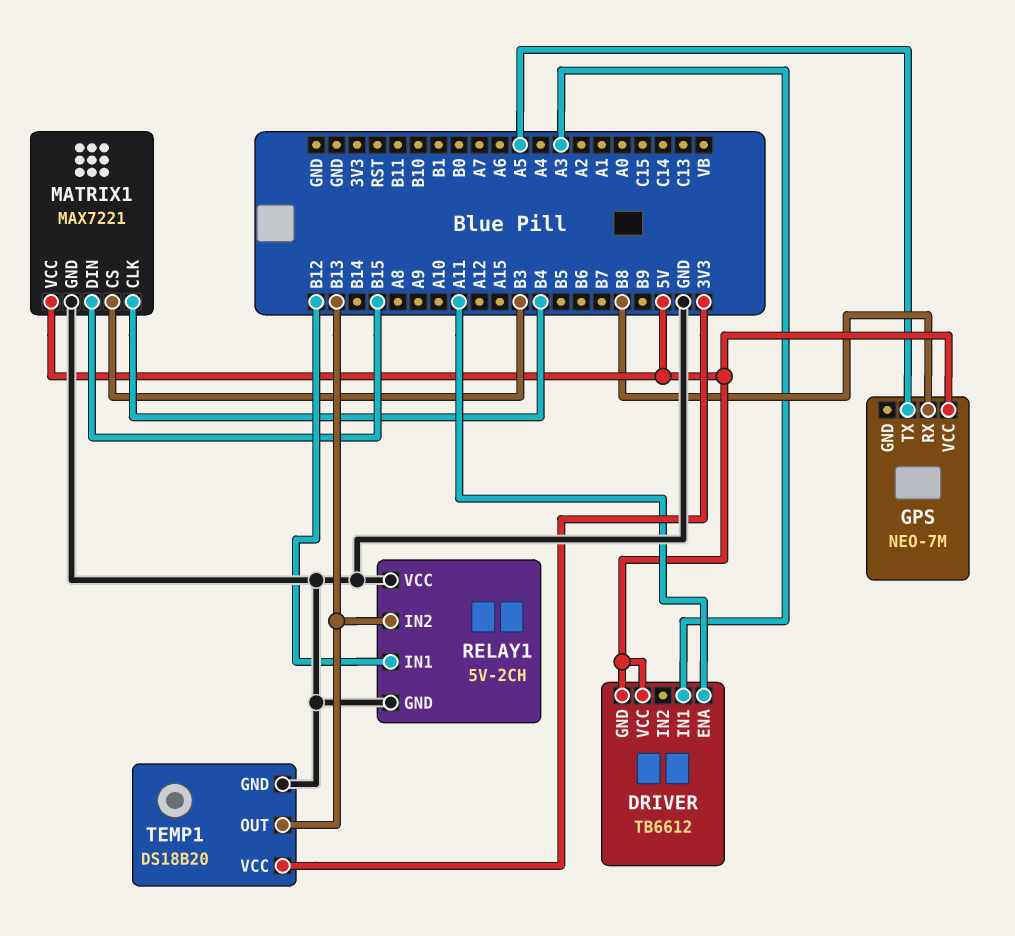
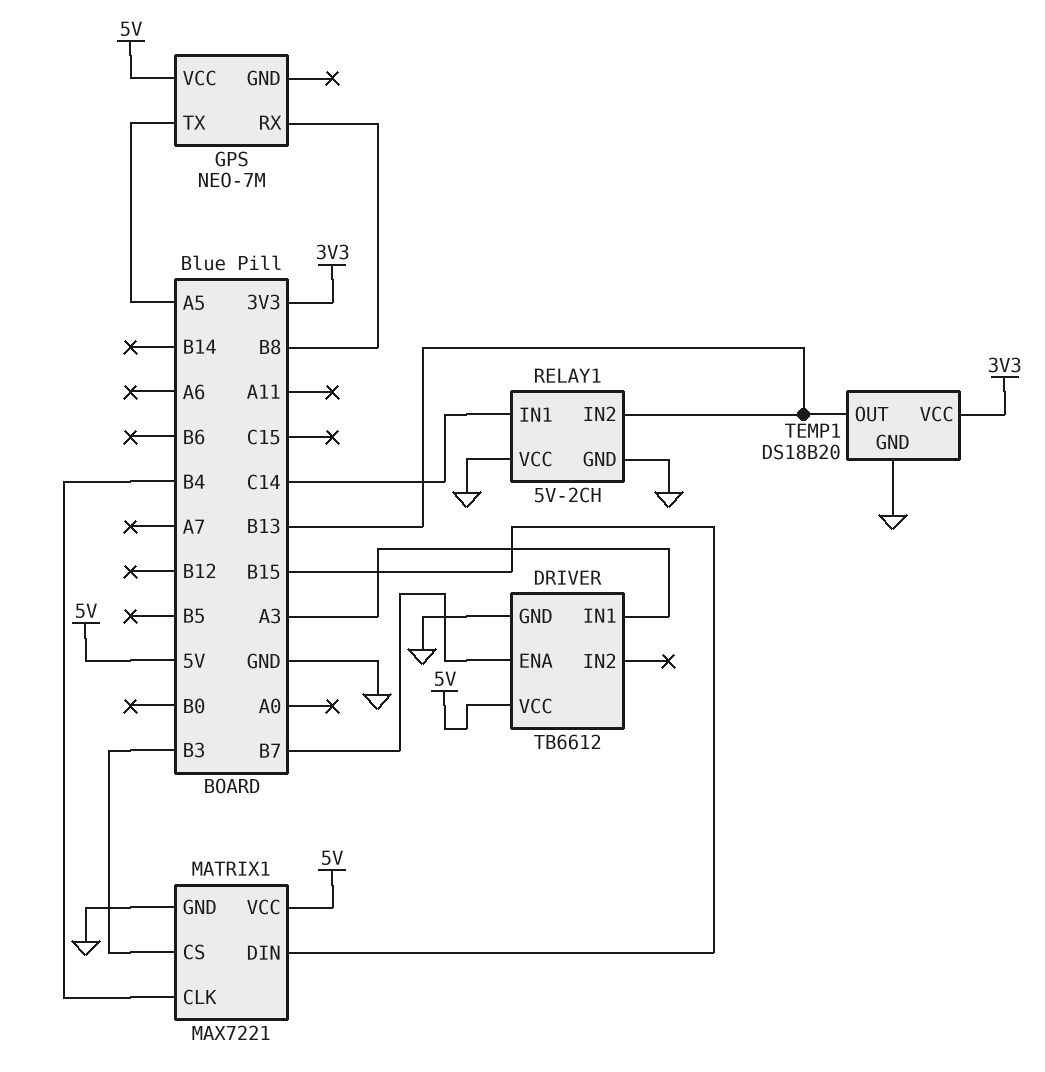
DRIVER pin ENA: A11 -> B7
DRIVER pin GND: 5V -> GND
RELAY1 pin IN1: B12 -> C14

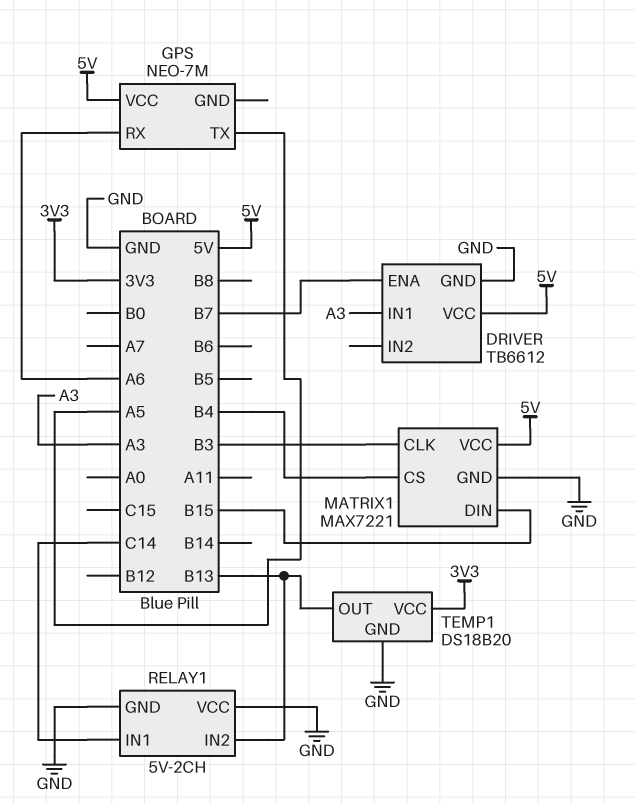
GPS pin RX: B8 -> A6
MATRIX1 pin CLK: B4 -> B3
MATRIX1 pin CS: B3 -> B4

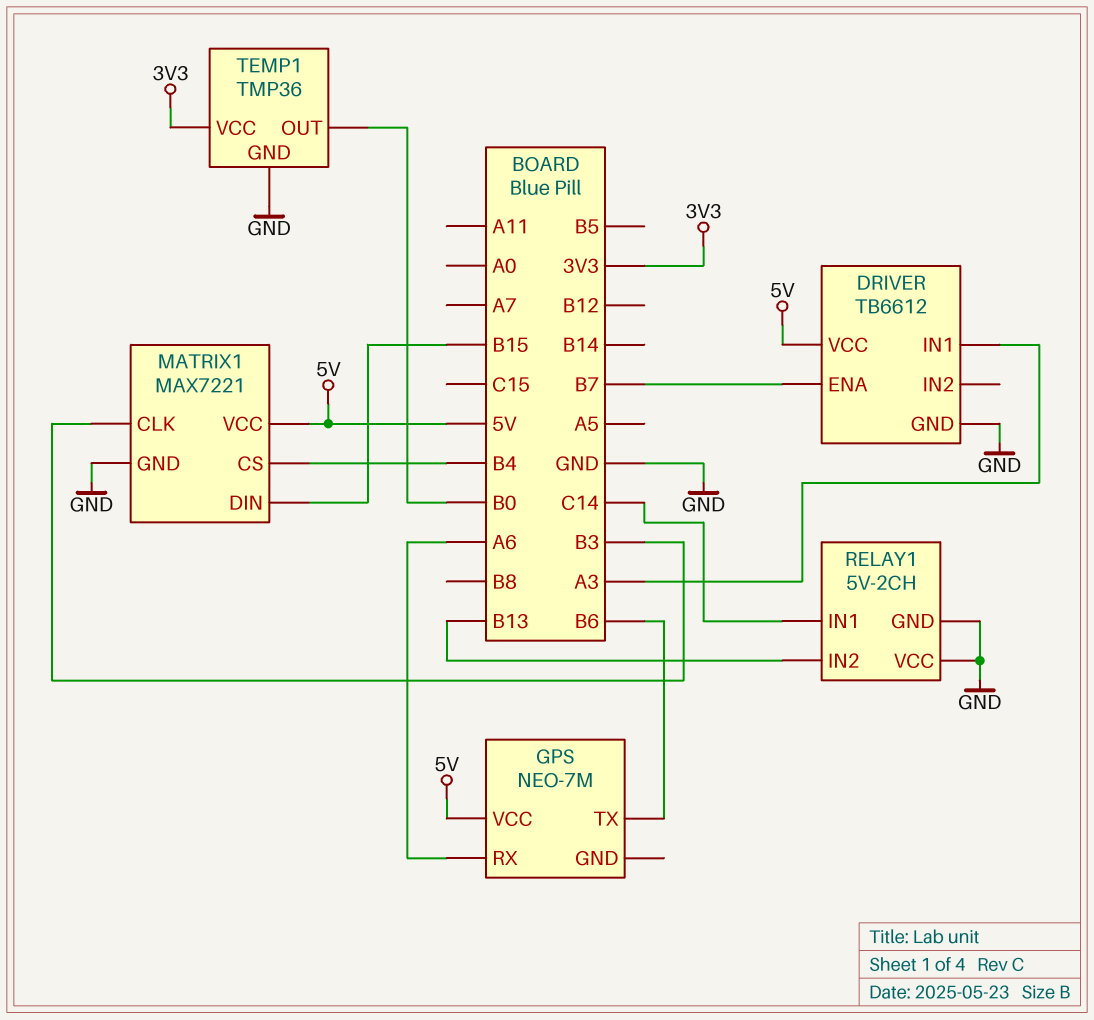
GPS pin TX: A5 -> B6
TEMP1: DS18B20 -> TMP36
TEMP1 pin OUT: B13 -> B0

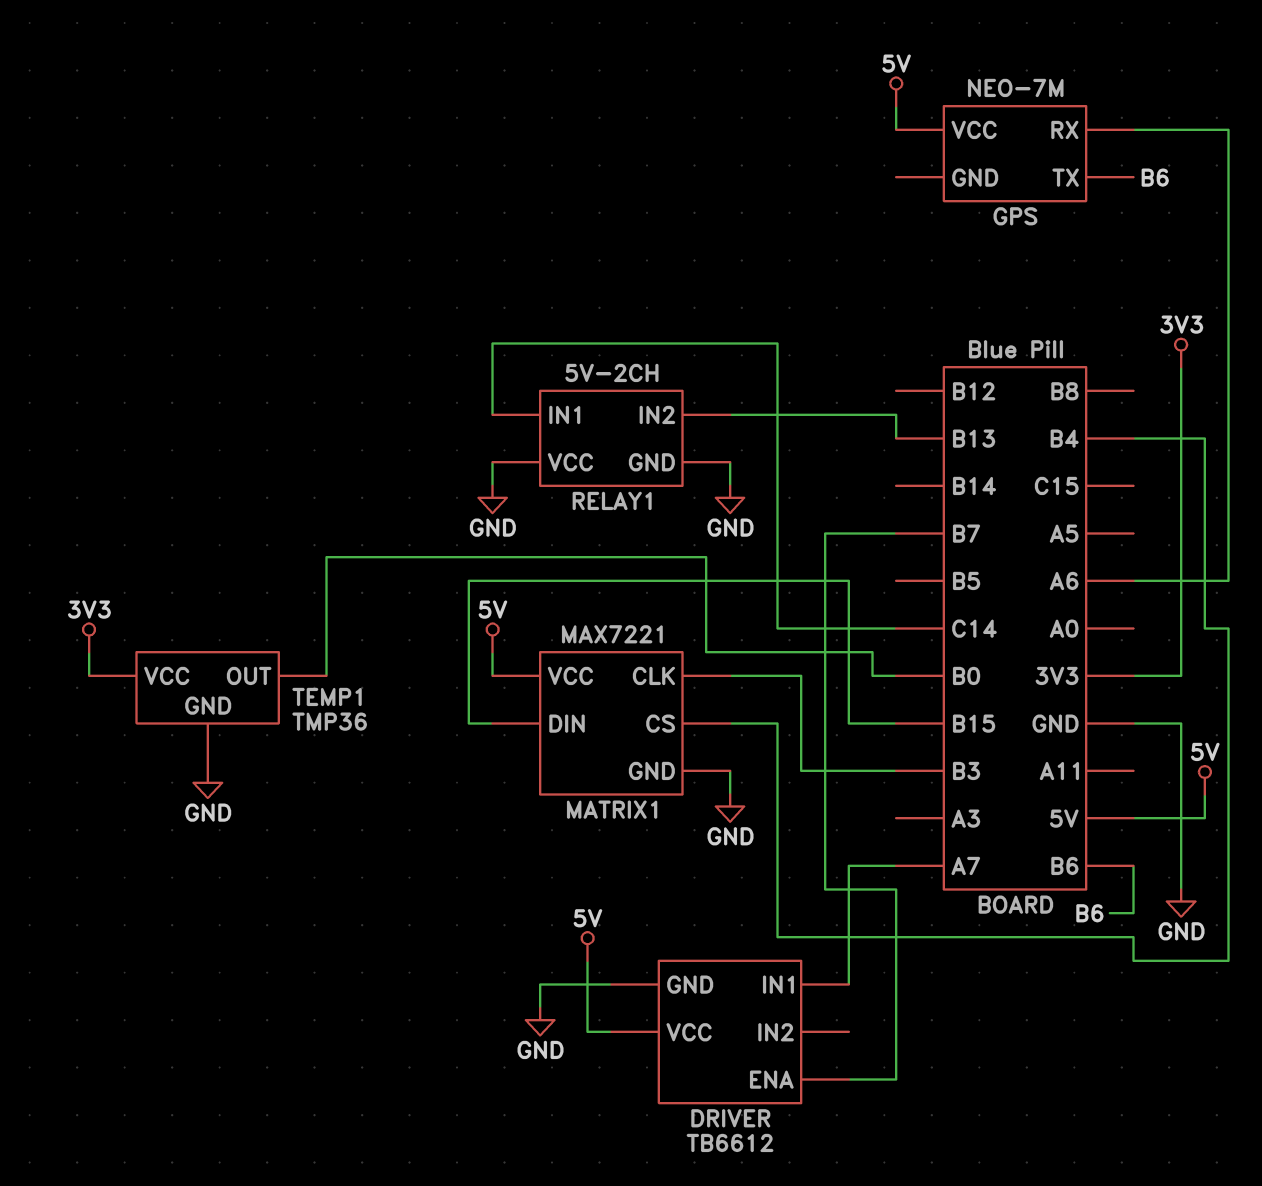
DRIVER pin IN1: A3 -> A7

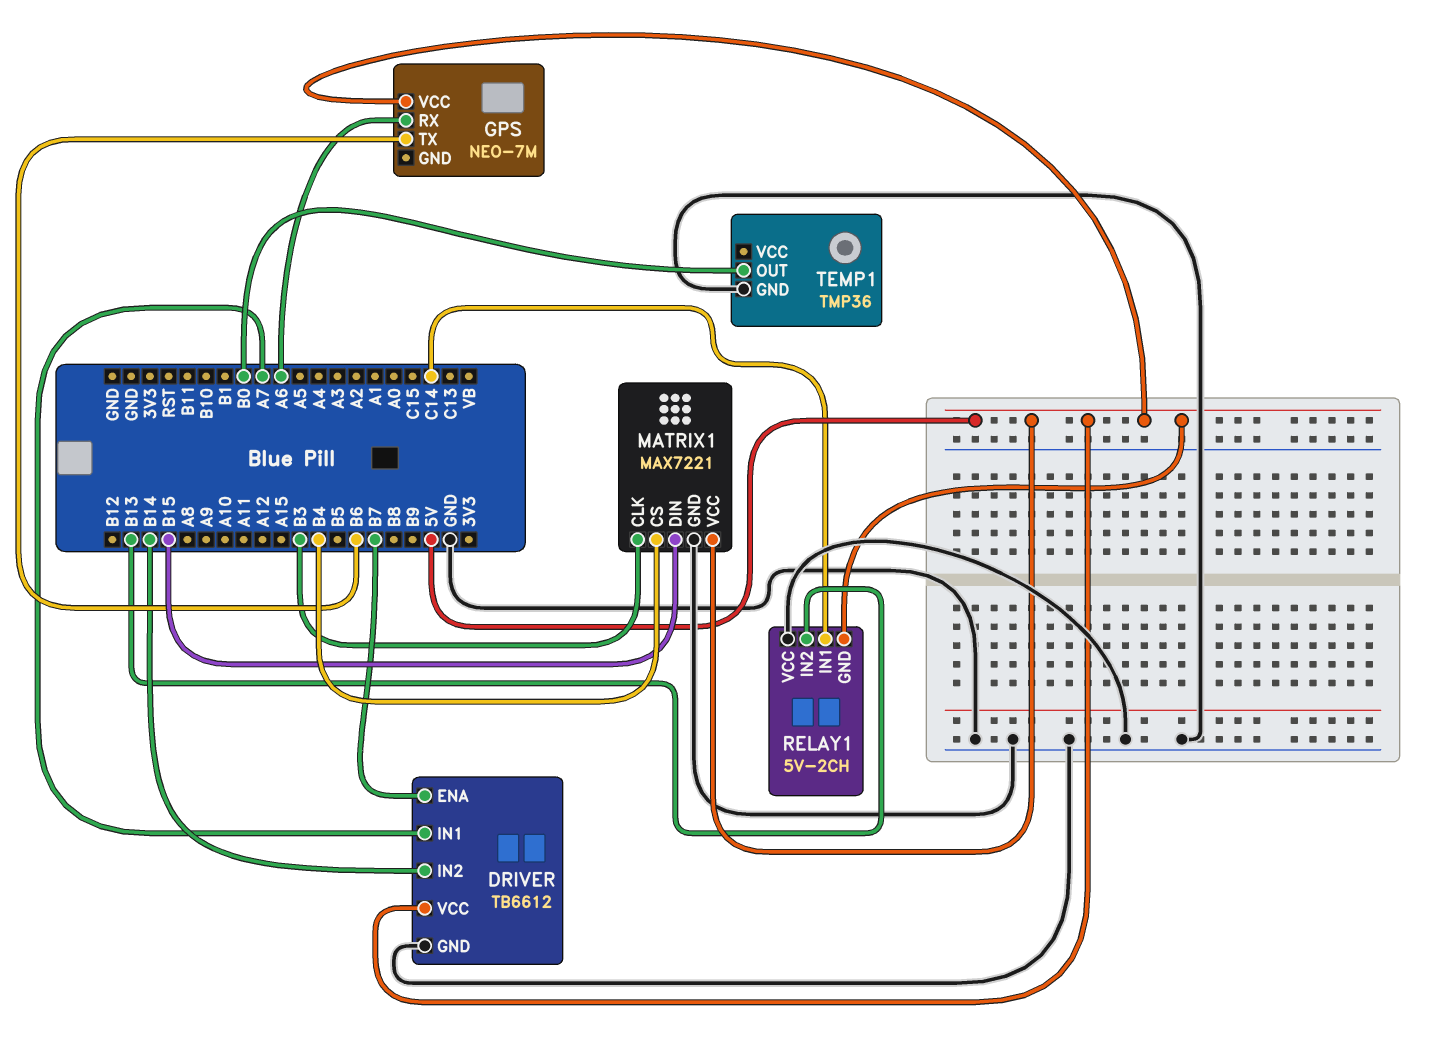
DRIVER pin IN2: none -> B14
RELAY1 pin GND: GND -> 5V
TEMP1 pin VCC: 3V3 -> none

